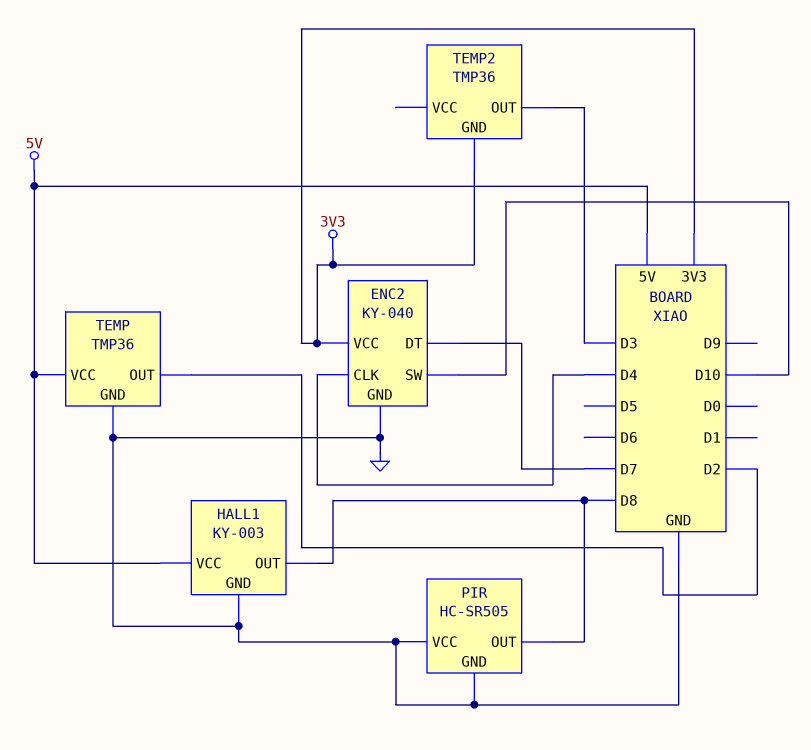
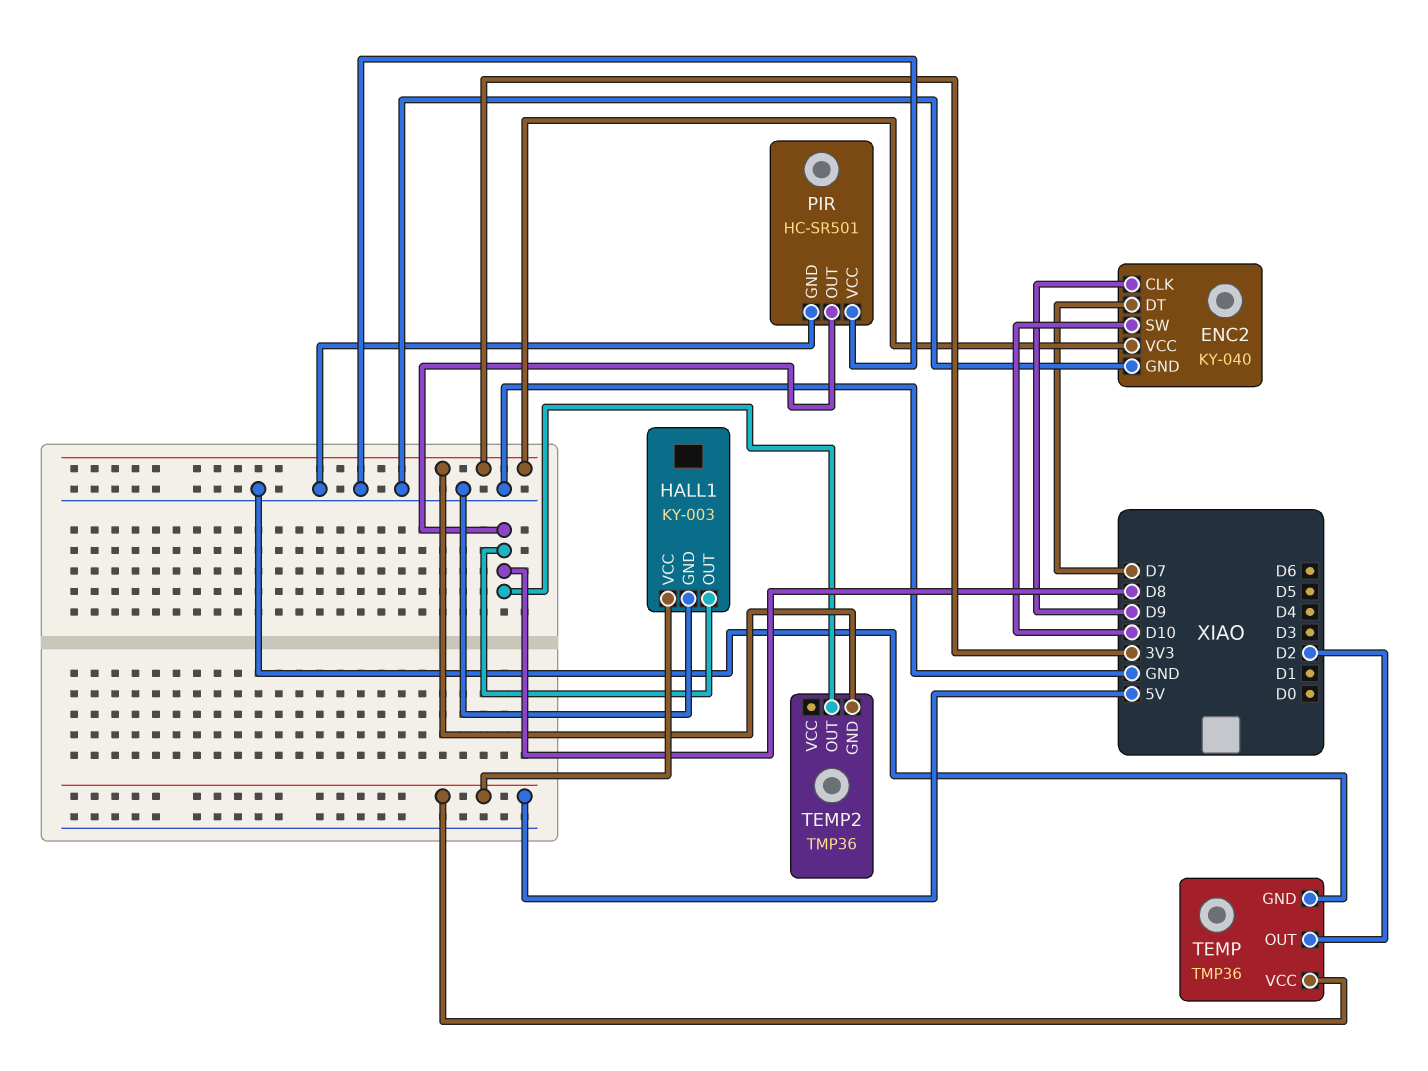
ENC2 pin CLK: D4 -> D9
PIR: HC-SR505 -> HC-SR501
TEMP2 pin OUT: D3 -> D8

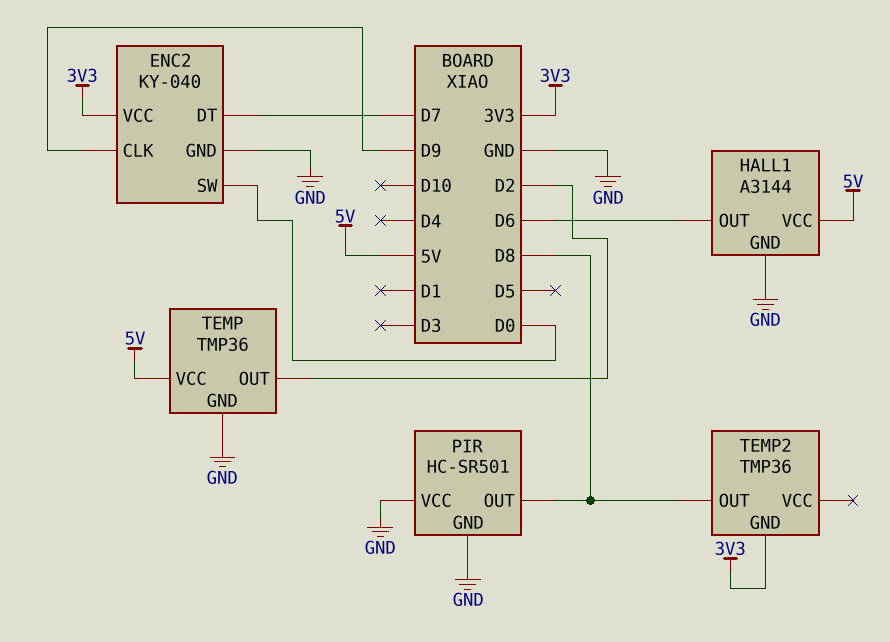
ENC2 pin SW: D10 -> D0
HALL1: KY-003 -> A3144
HALL1 pin OUT: D8 -> D6

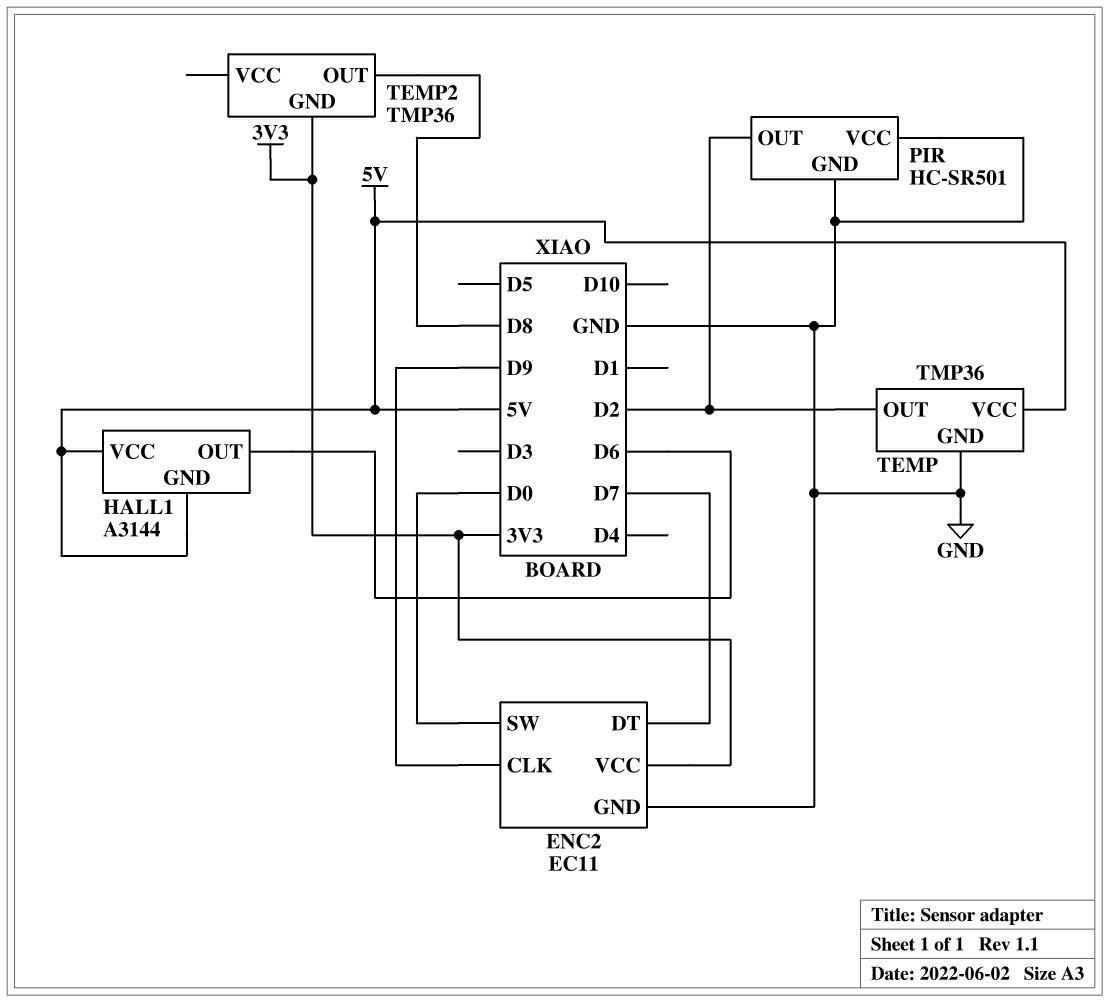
ENC2: KY-040 -> EC11
HALL1 pin GND: GND -> 5V
PIR pin OUT: D8 -> D2

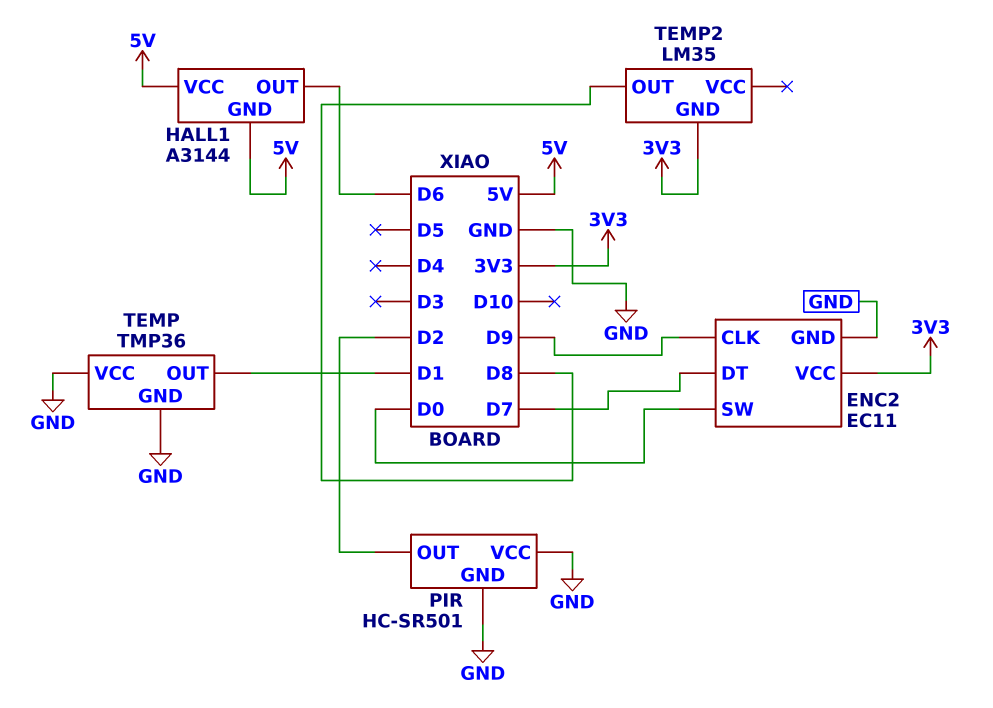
TEMP pin OUT: D2 -> D1
TEMP pin VCC: 5V -> GND
TEMP2: TMP36 -> LM35

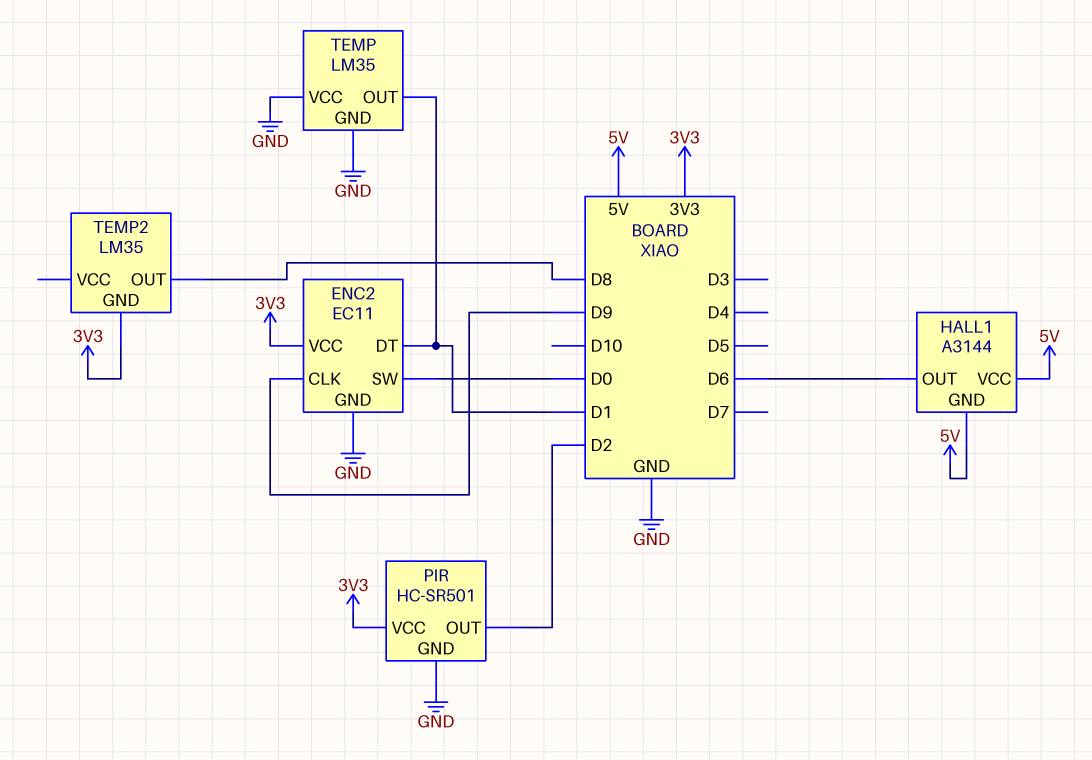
ENC2 pin DT: D7 -> D1
PIR pin VCC: GND -> 3V3
TEMP: TMP36 -> LM35

